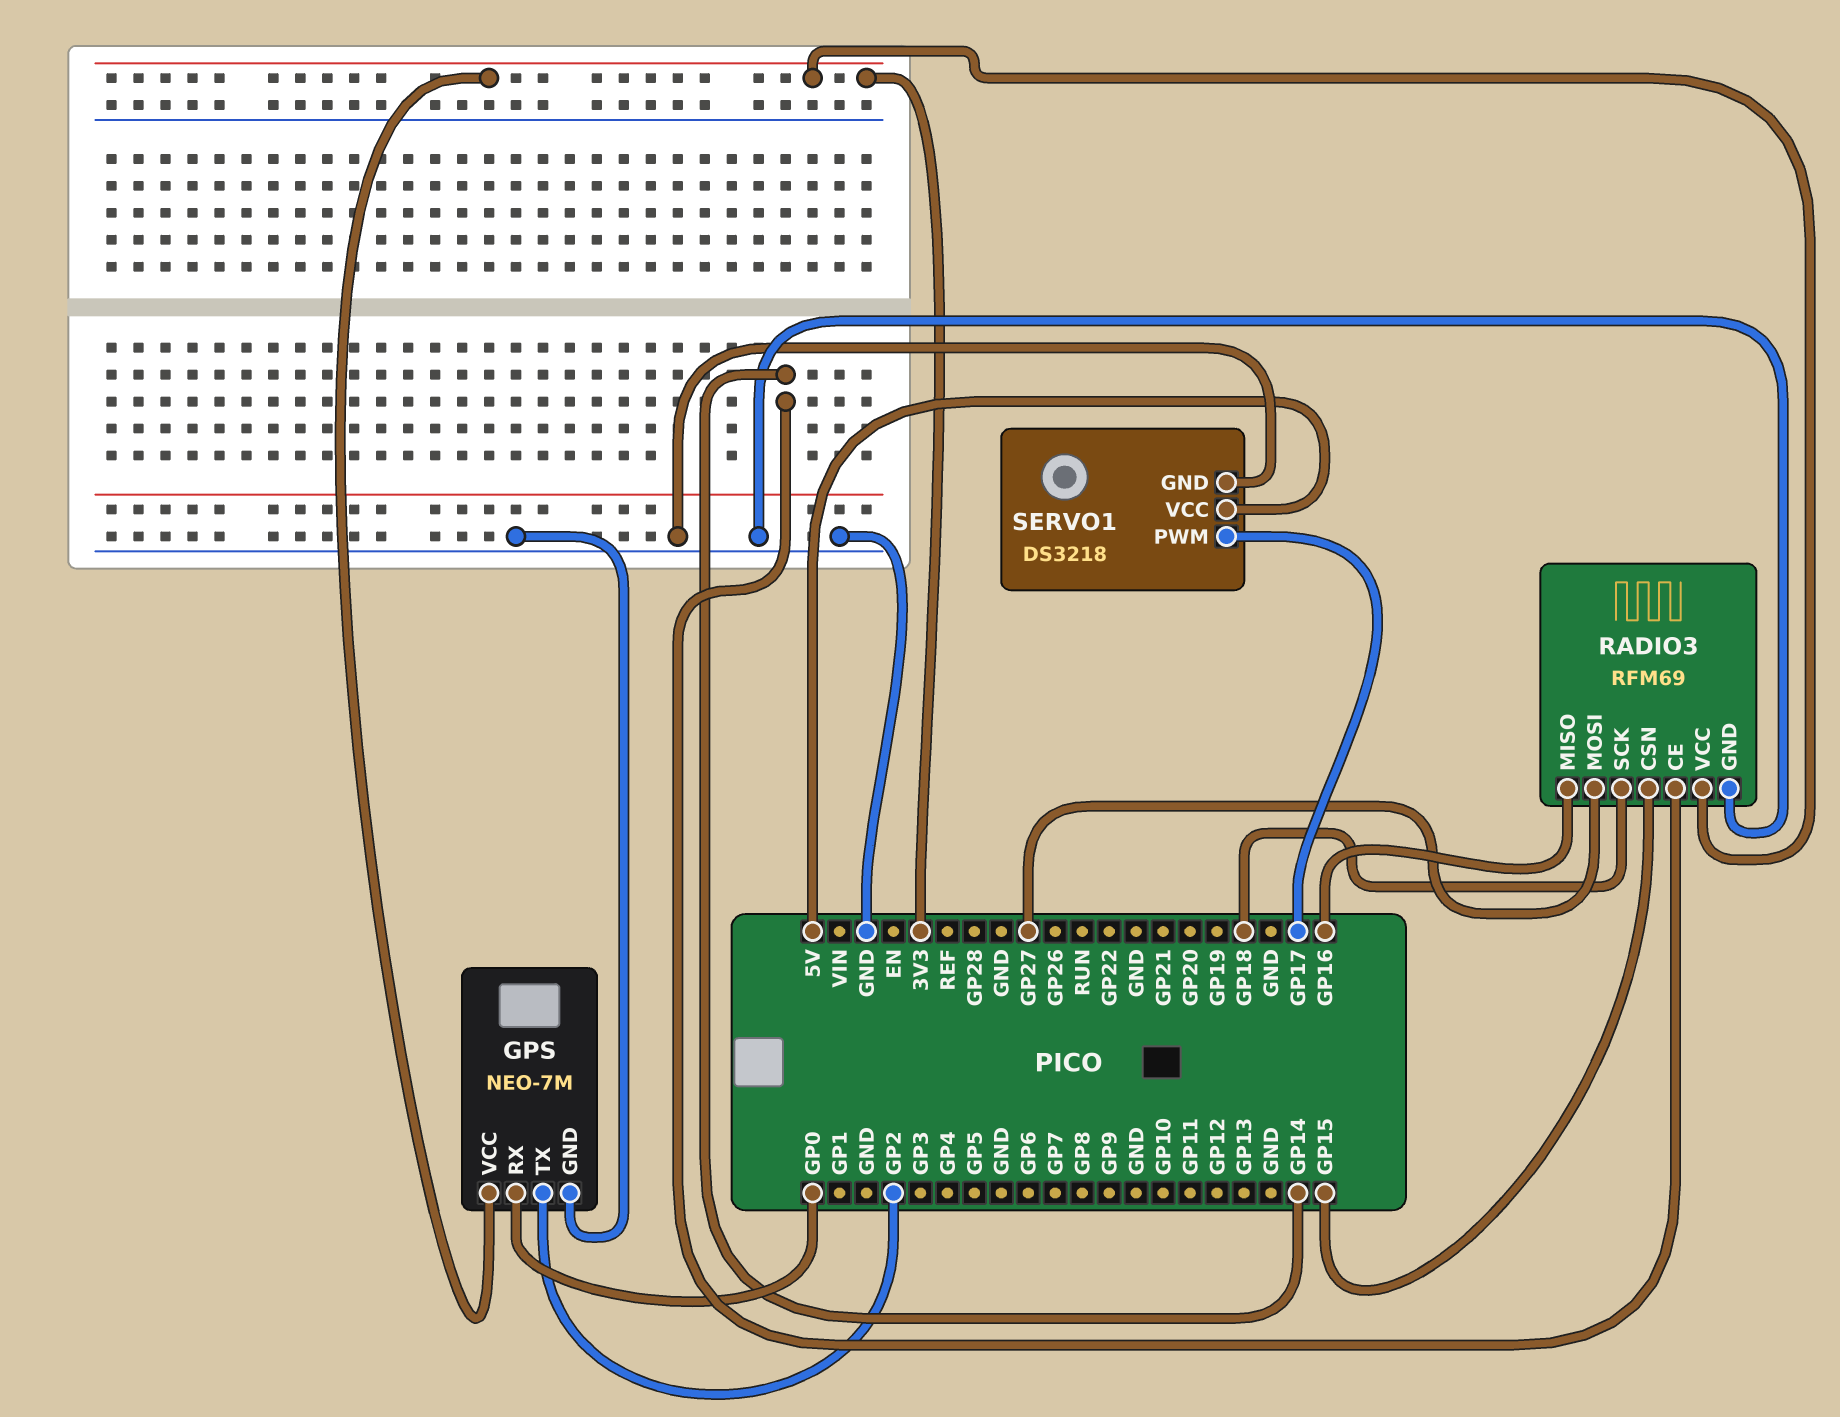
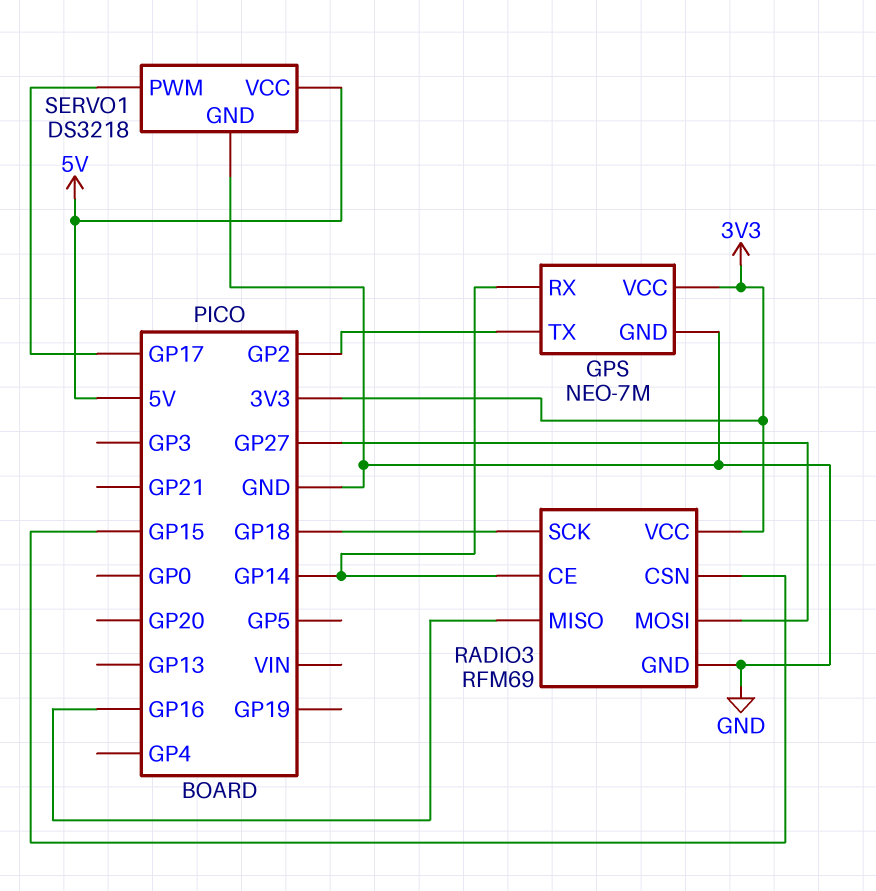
GPS pin RX: GP0 -> GP14

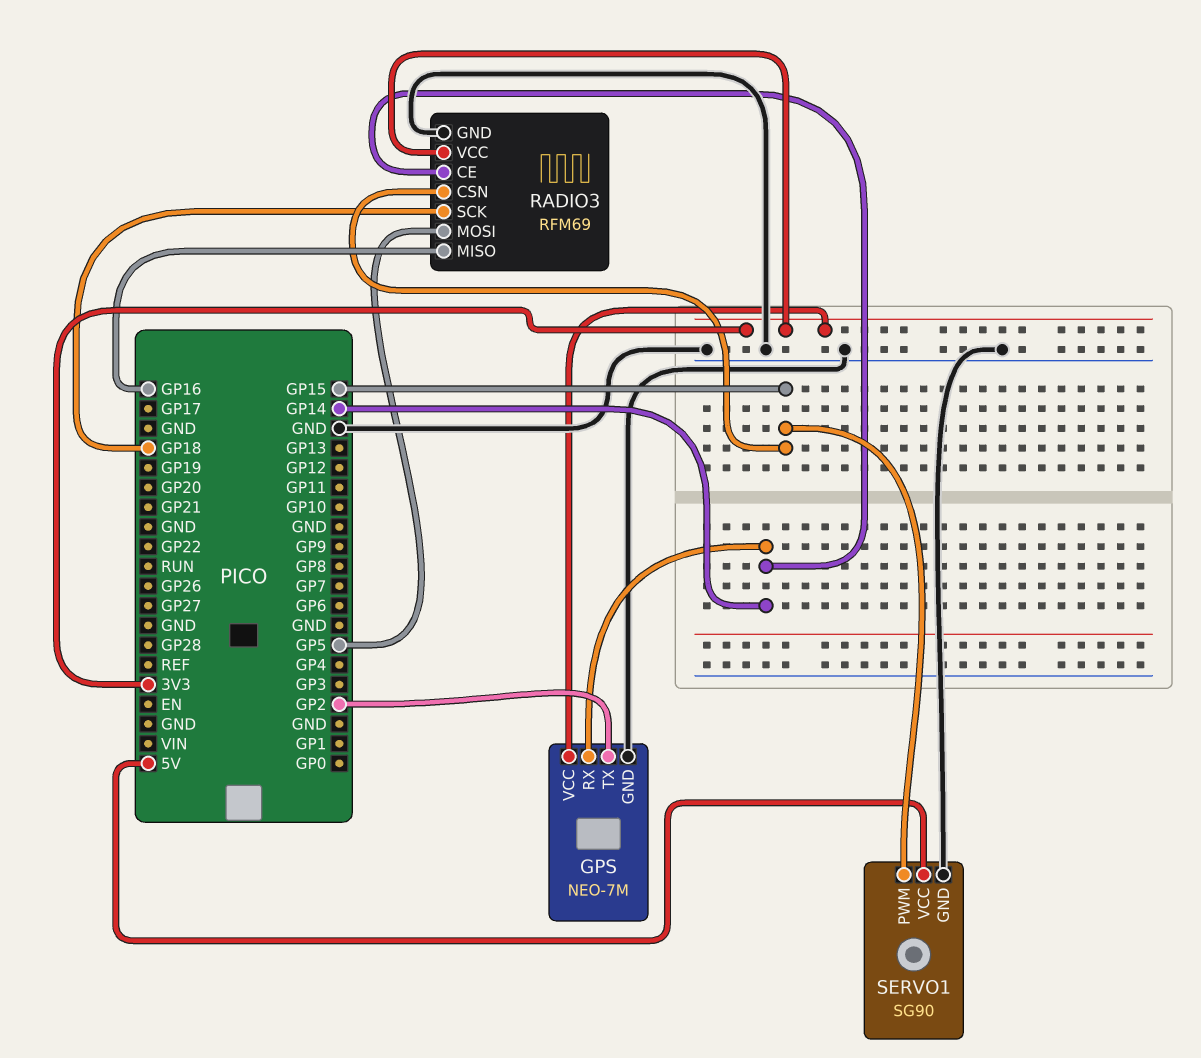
RADIO3 pin MOSI: GP27 -> GP5
SERVO1: DS3218 -> SG90
SERVO1 pin PWM: GP17 -> GP15

